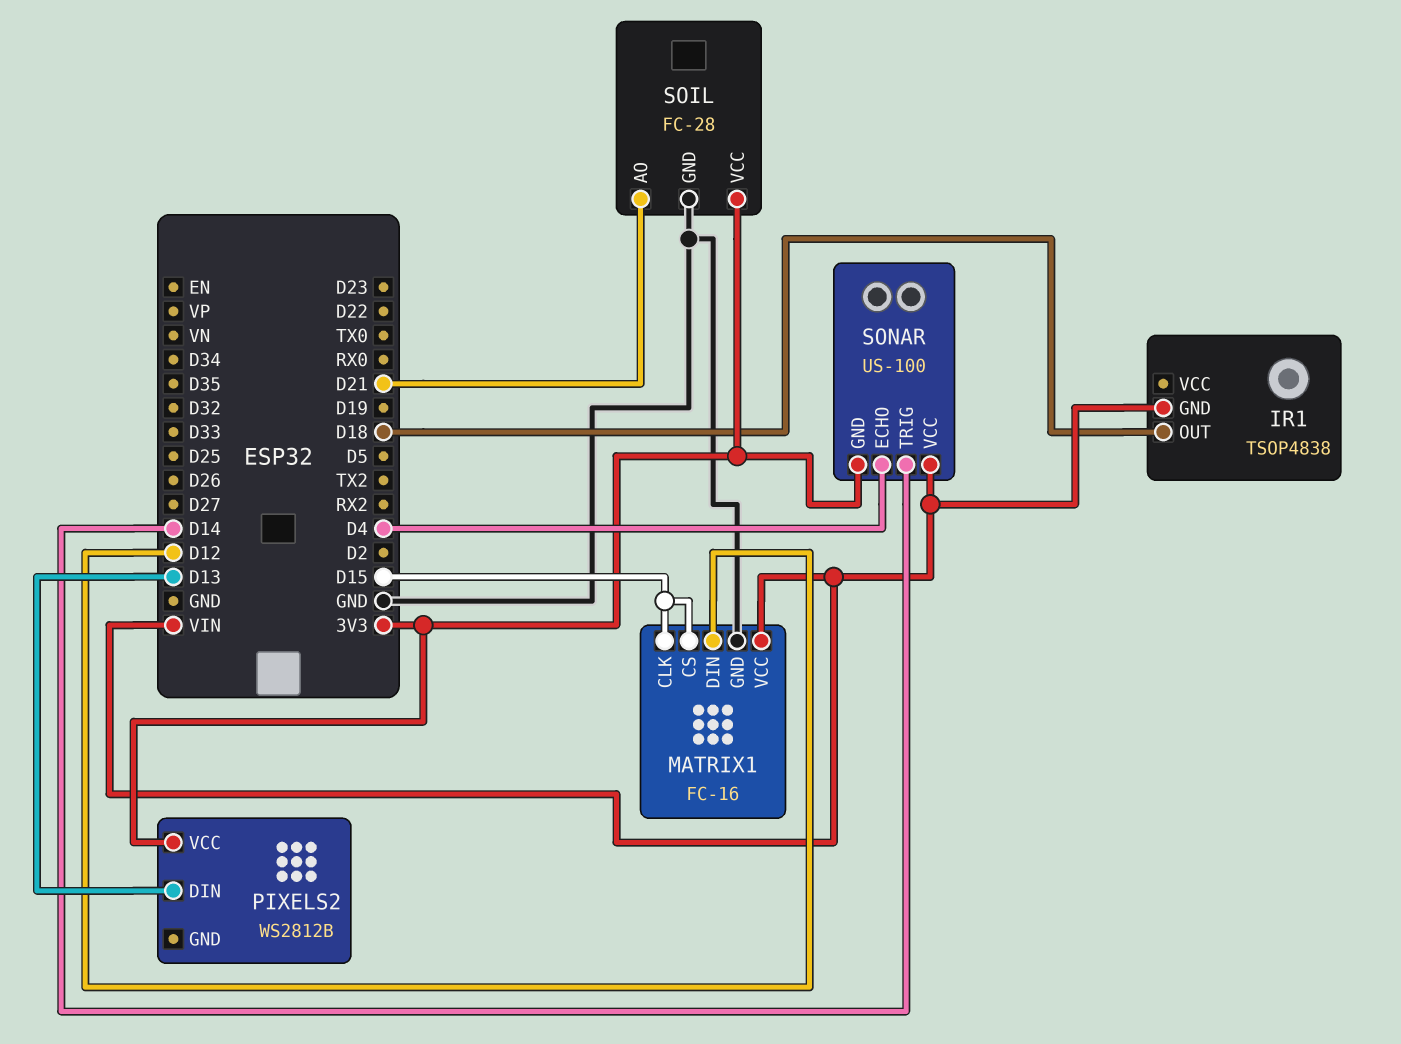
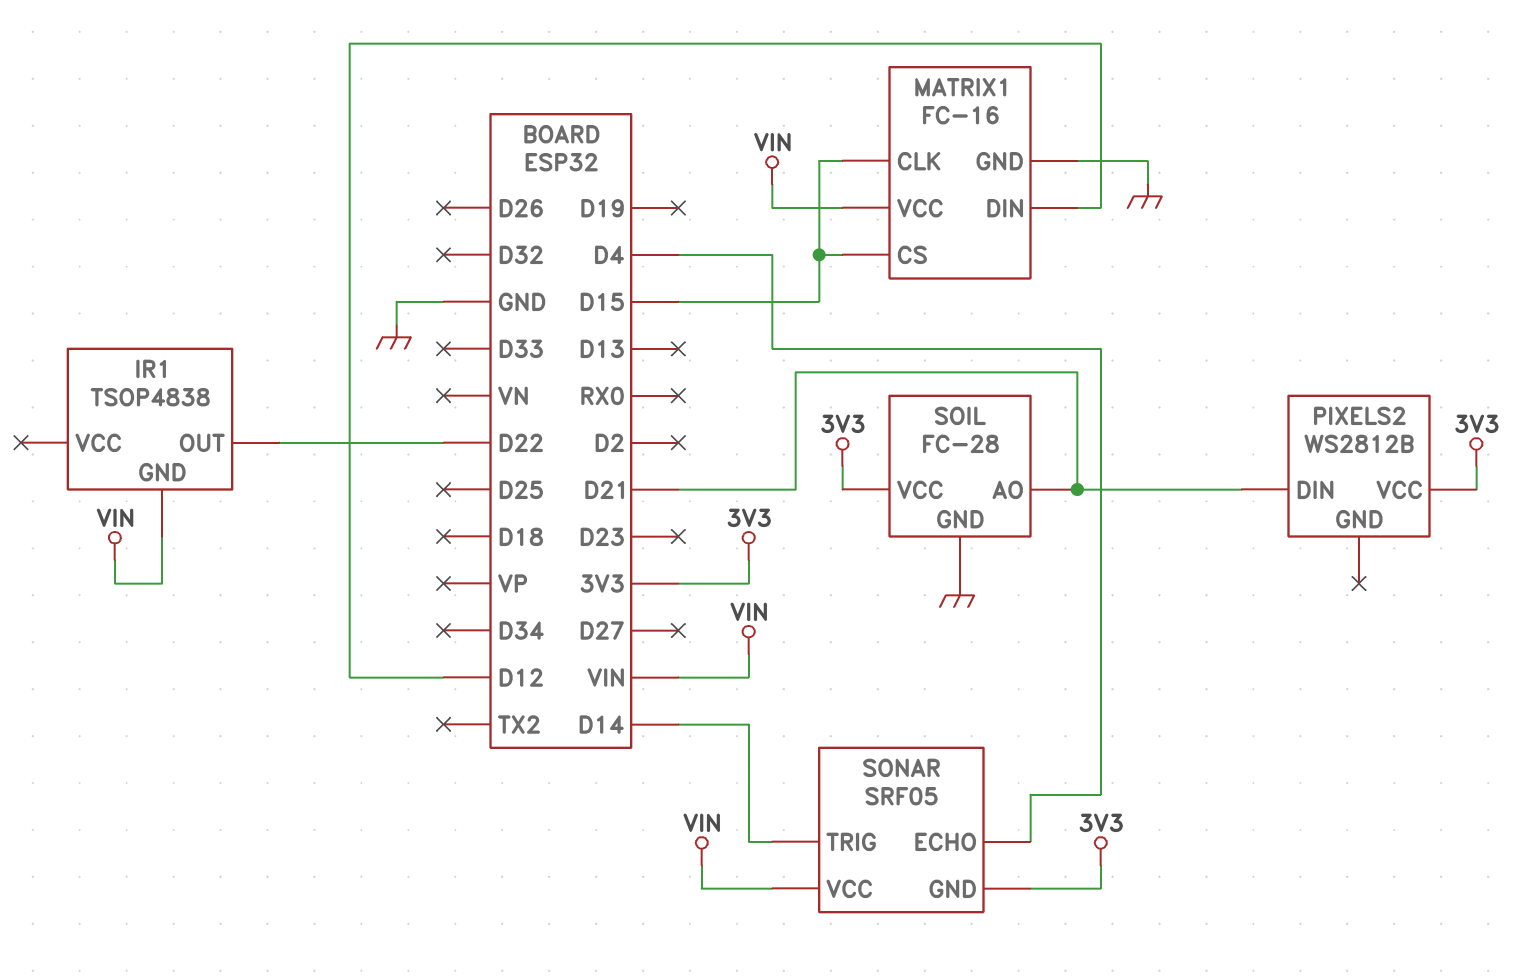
IR1 pin OUT: D18 -> D22
PIXELS2 pin DIN: D13 -> D21
SONAR: US-100 -> SRF05

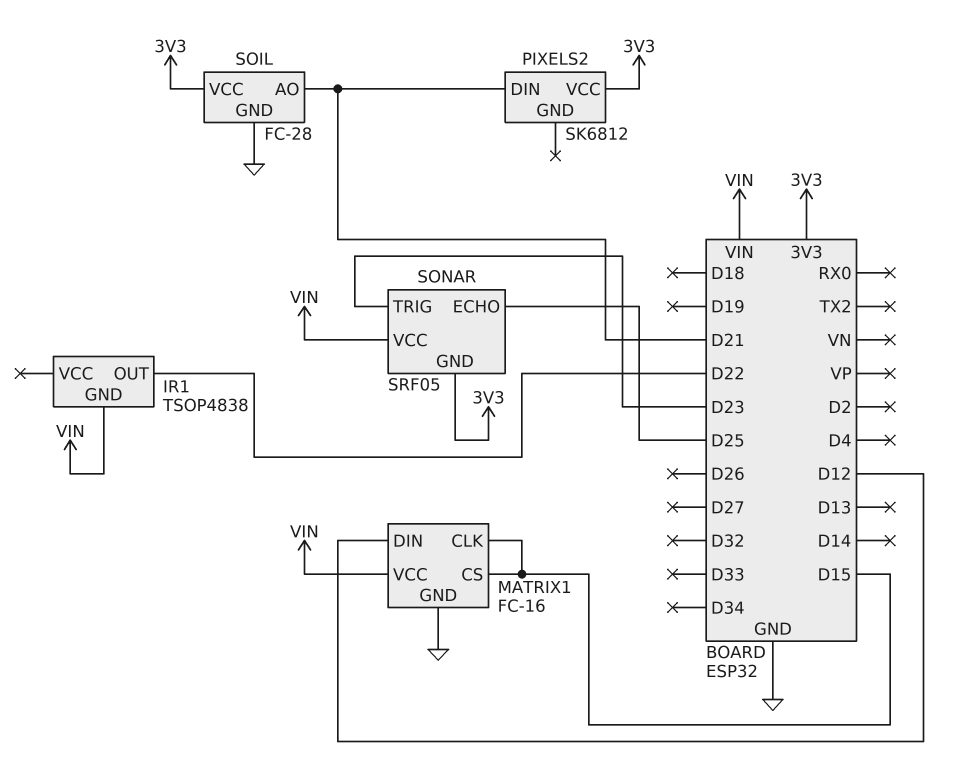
PIXELS2: WS2812B -> SK6812
SONAR pin ECHO: D4 -> D25
SONAR pin TRIG: D14 -> D23

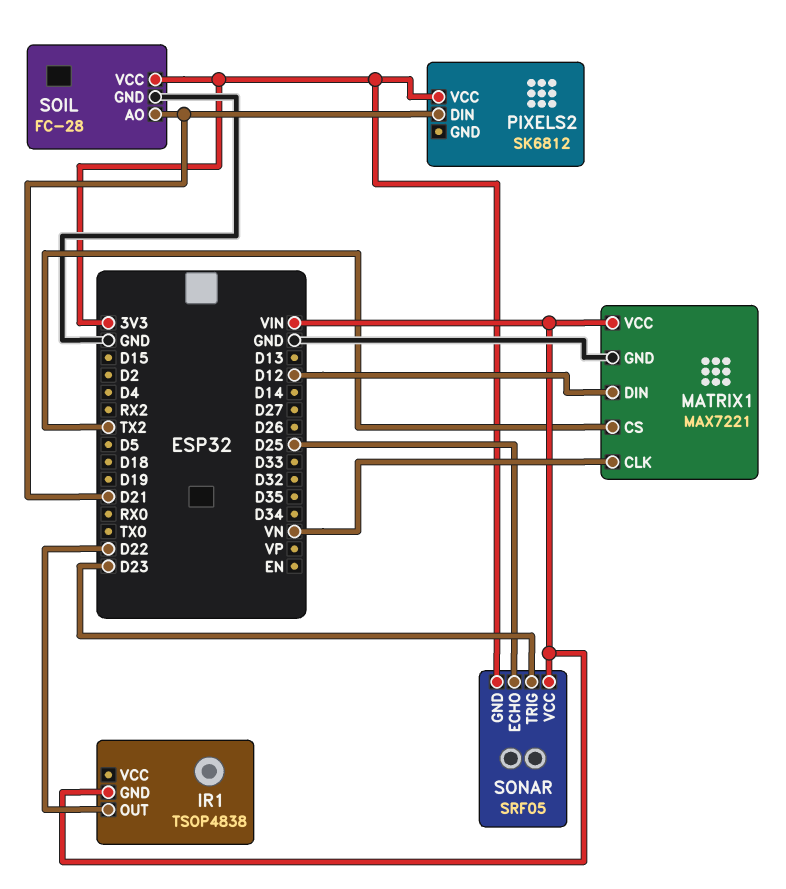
MATRIX1: FC-16 -> MAX7221
MATRIX1 pin CLK: D15 -> VN
MATRIX1 pin CS: D15 -> TX2

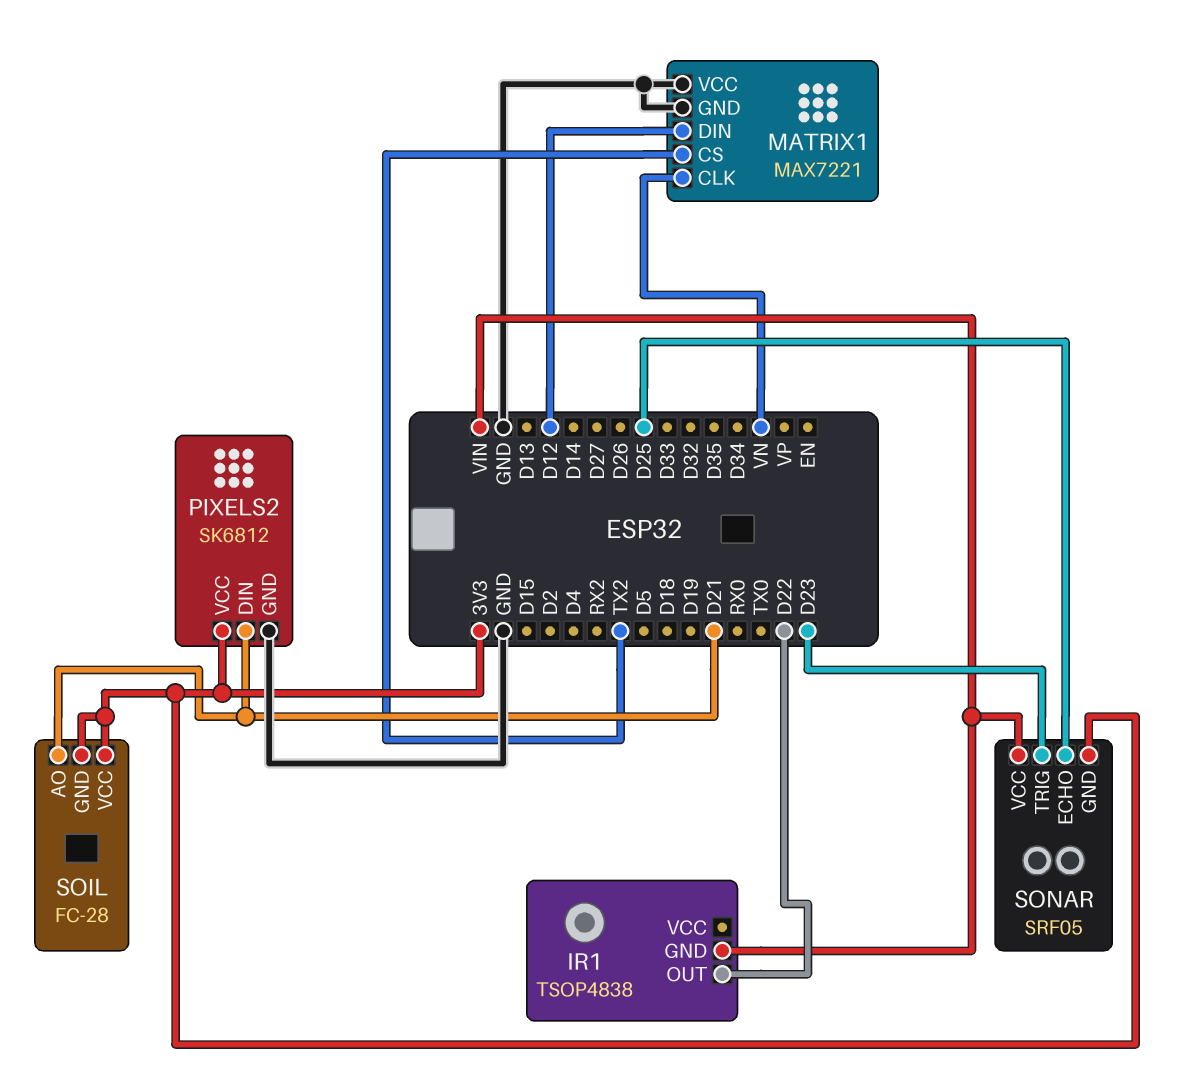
MATRIX1 pin VCC: VIN -> GND
PIXELS2 pin GND: none -> GND
SOIL pin GND: GND -> 3V3

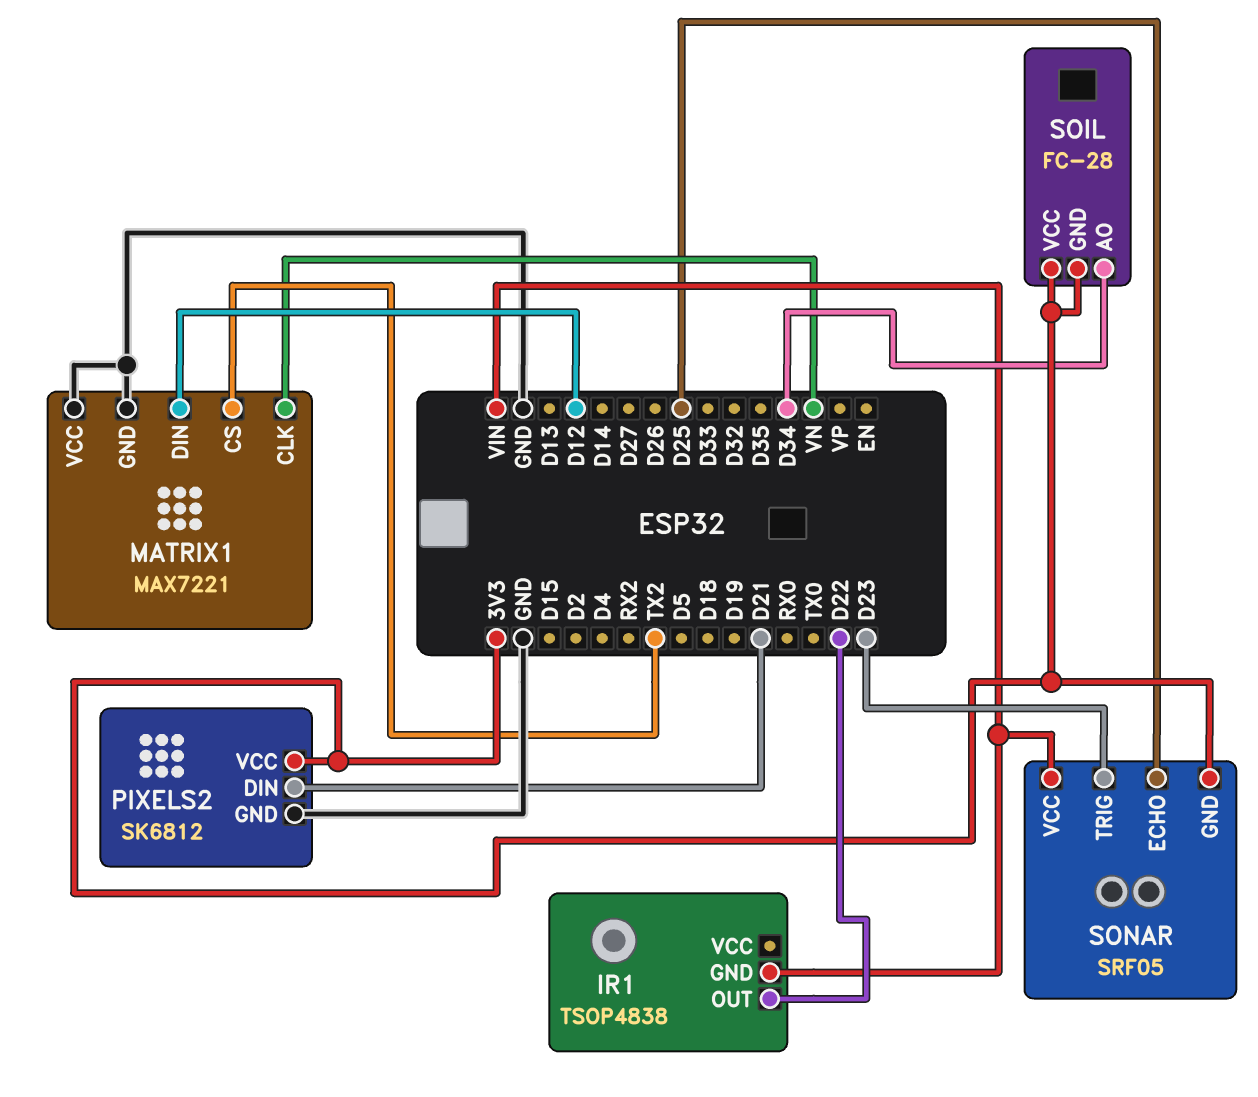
SOIL pin AO: D21 -> D34

